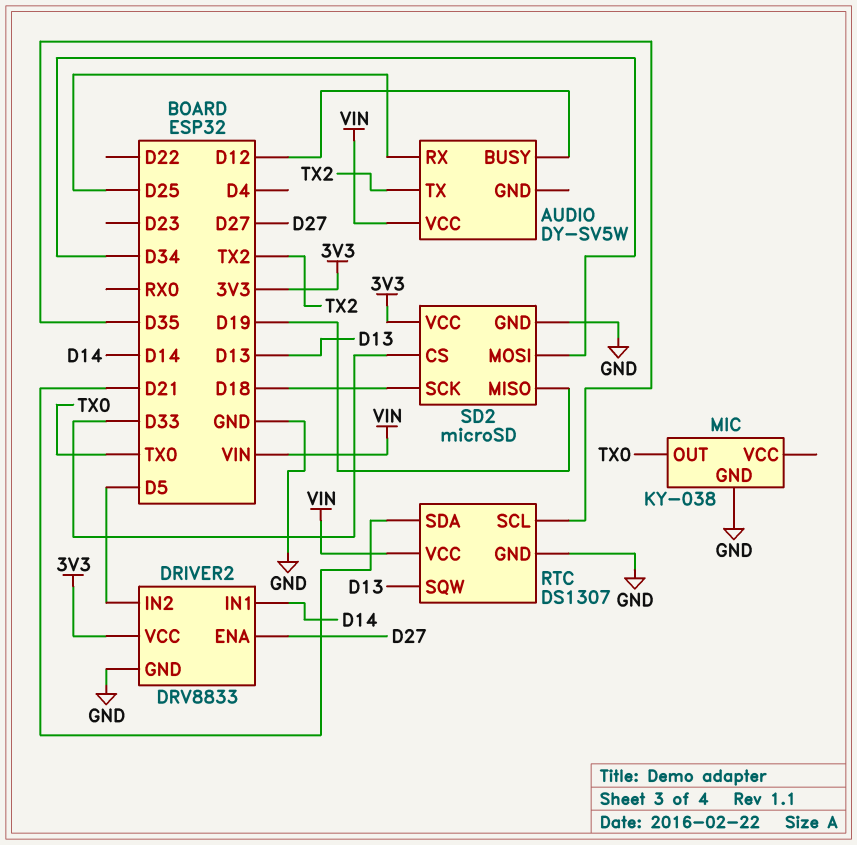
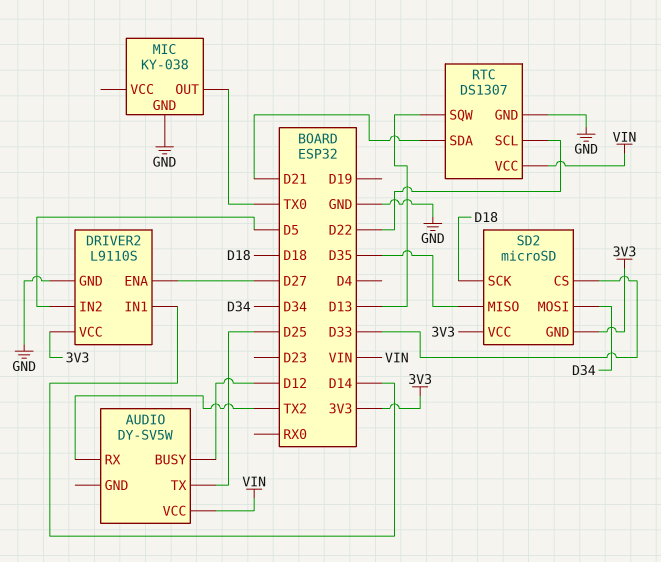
AUDIO pin RX: D25 -> TX2
AUDIO pin TX: TX2 -> D25
DRIVER2: DRV8833 -> L9110S
RTC pin SCL: D35 -> D22
SD2 pin GND: GND -> 3V3
SD2 pin MISO: D19 -> D35

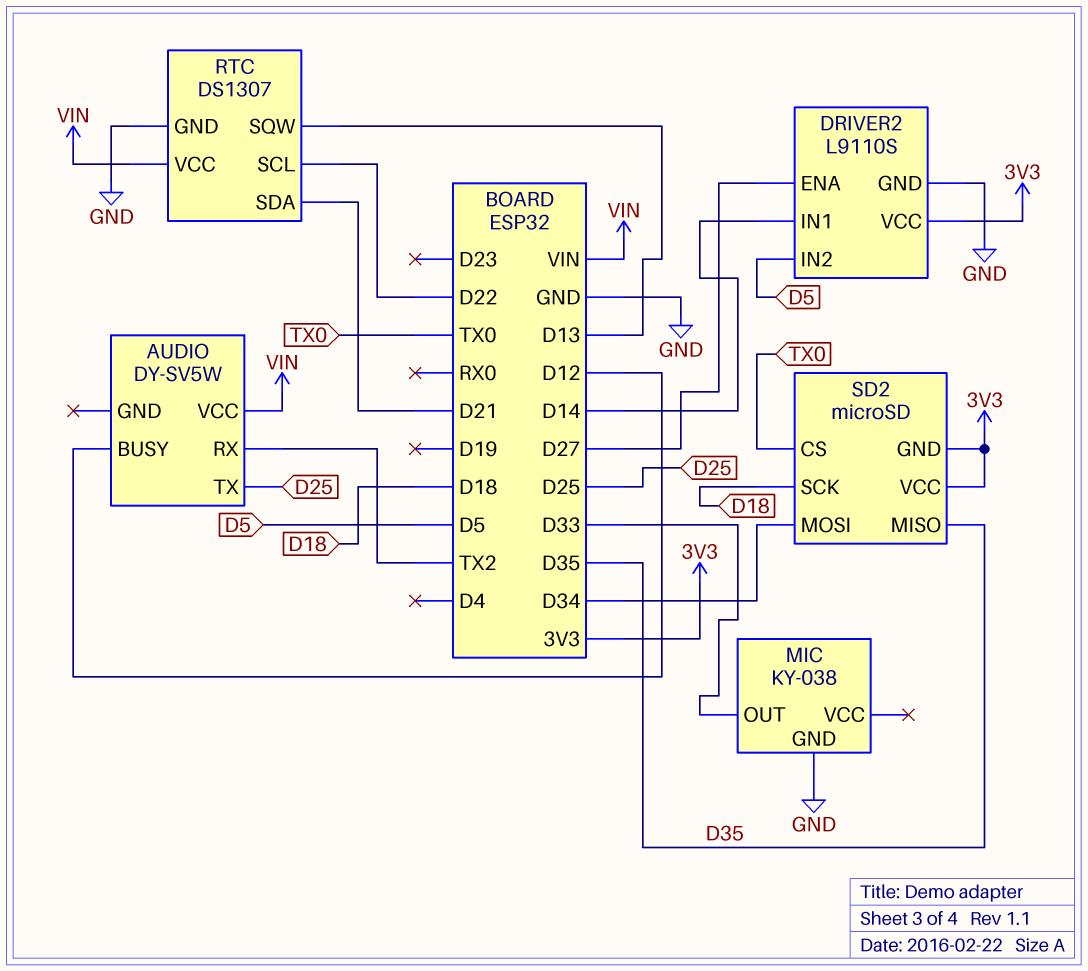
MIC pin OUT: TX0 -> D33
SD2 pin CS: D33 -> TX0

